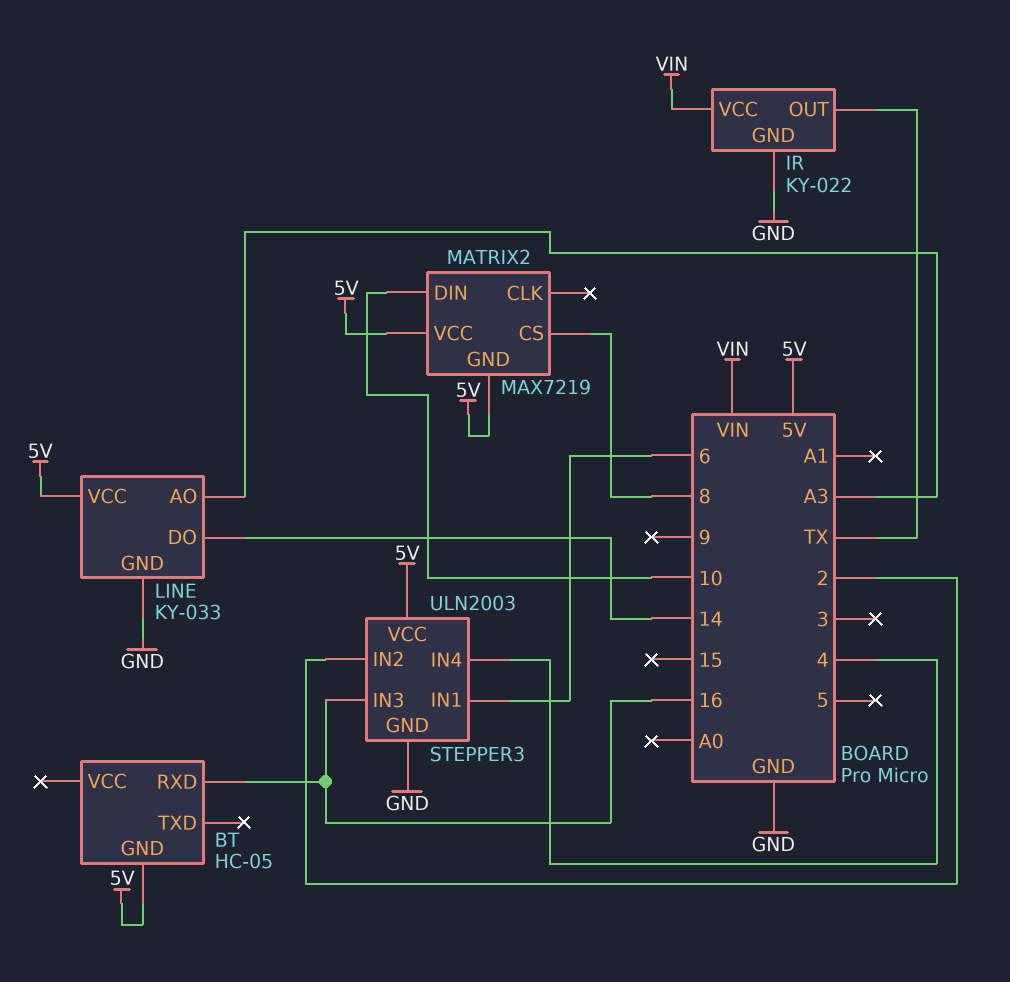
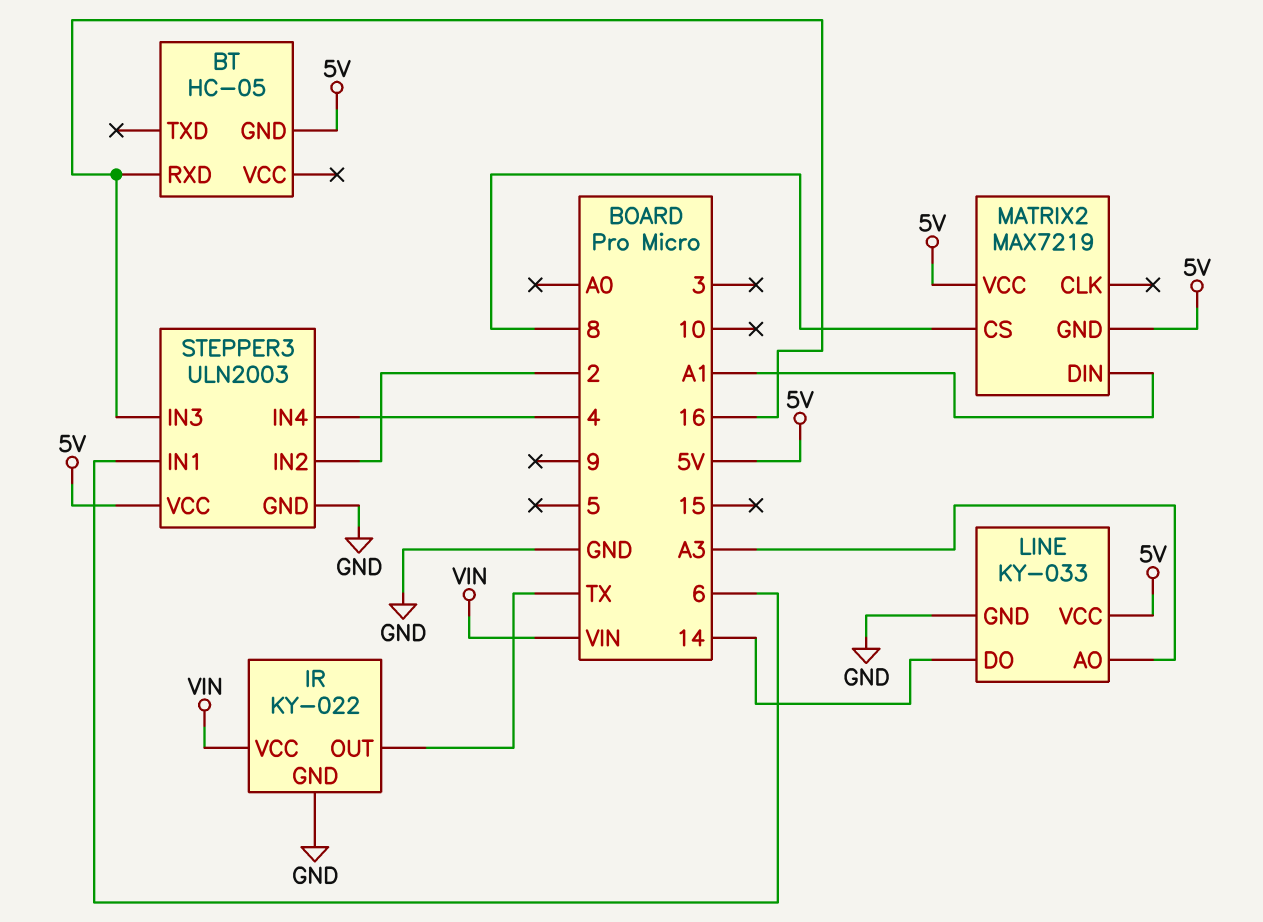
MATRIX2 pin DIN: 10 -> A1

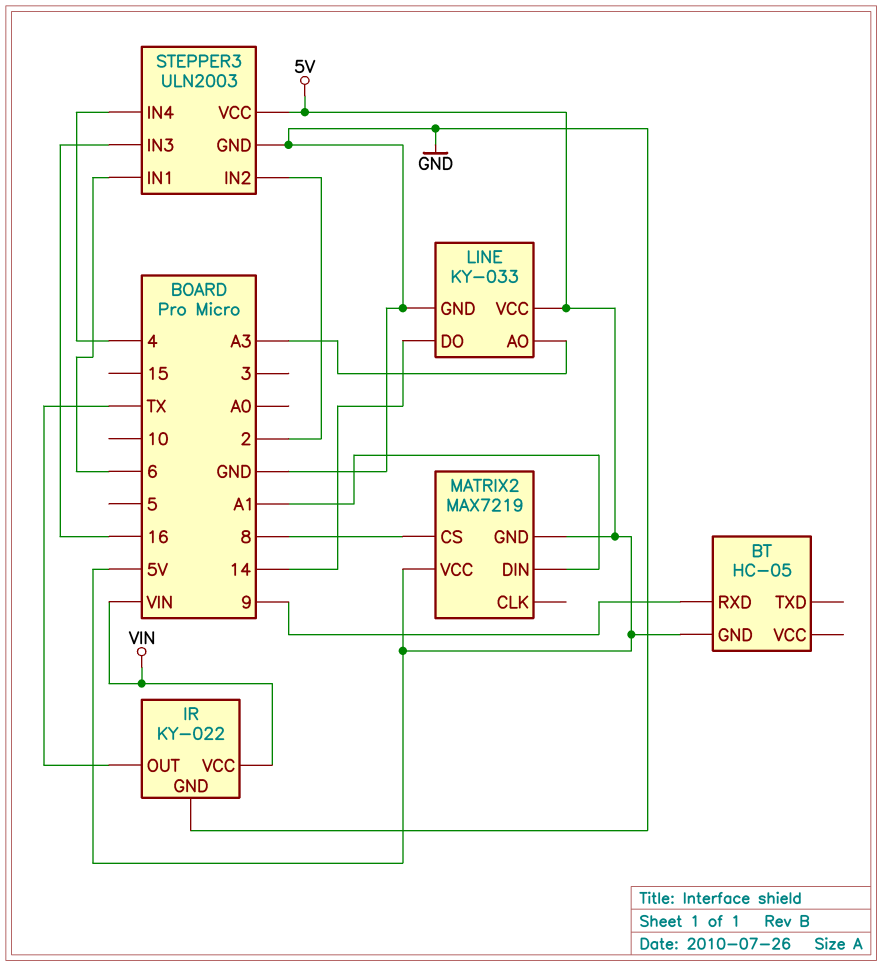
BT pin RXD: 16 -> 9

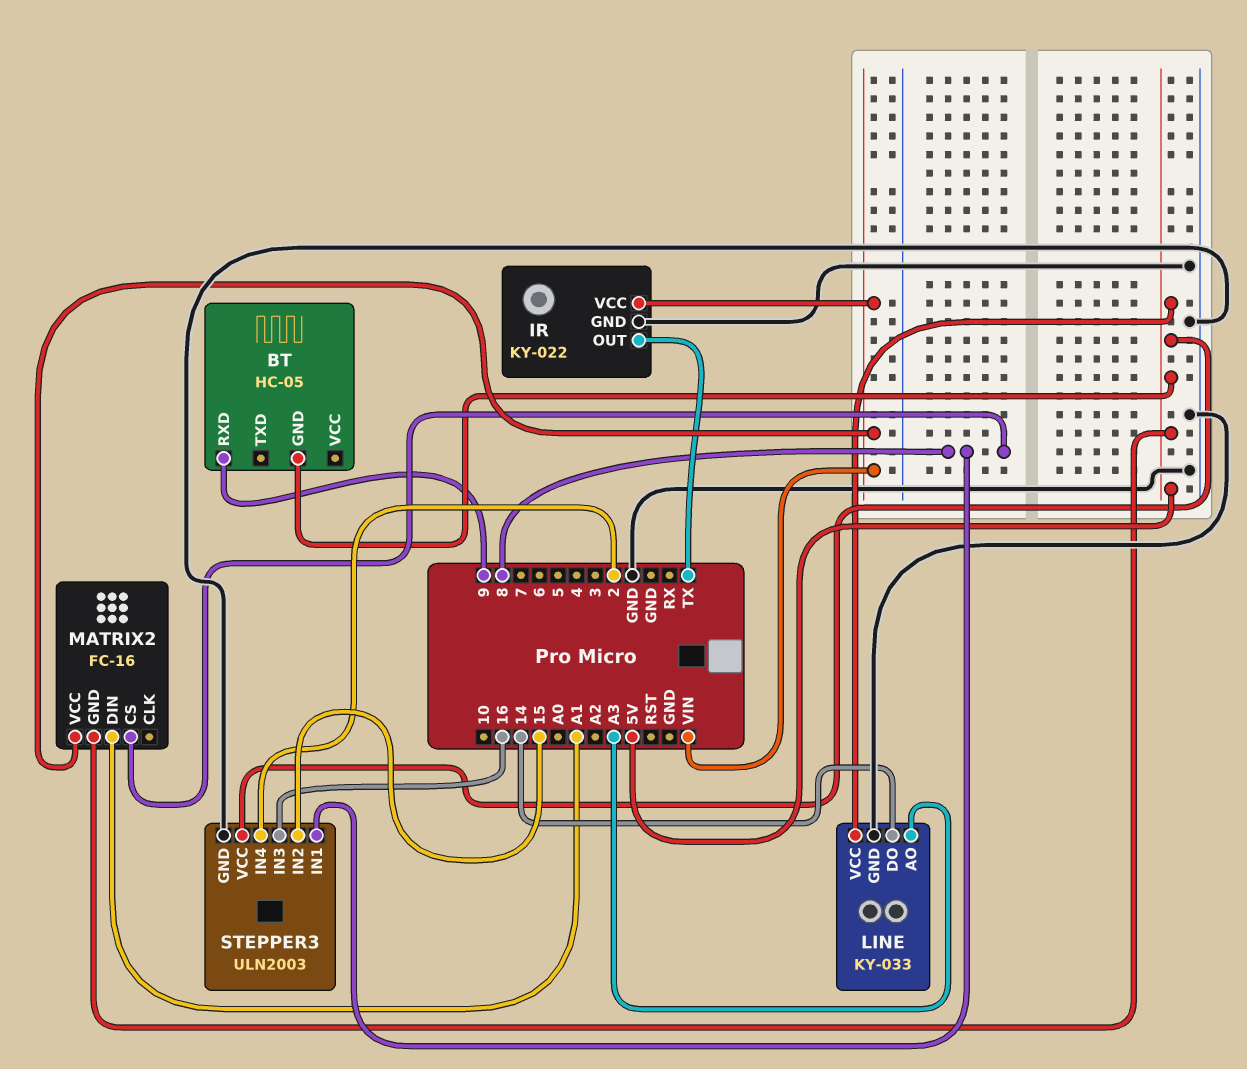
MATRIX2: MAX7219 -> FC-16
MATRIX2 pin VCC: 5V -> VIN
STEPPER3 pin IN1: 6 -> 8
STEPPER3 pin IN2: 2 -> 15
STEPPER3 pin IN4: 4 -> 2

